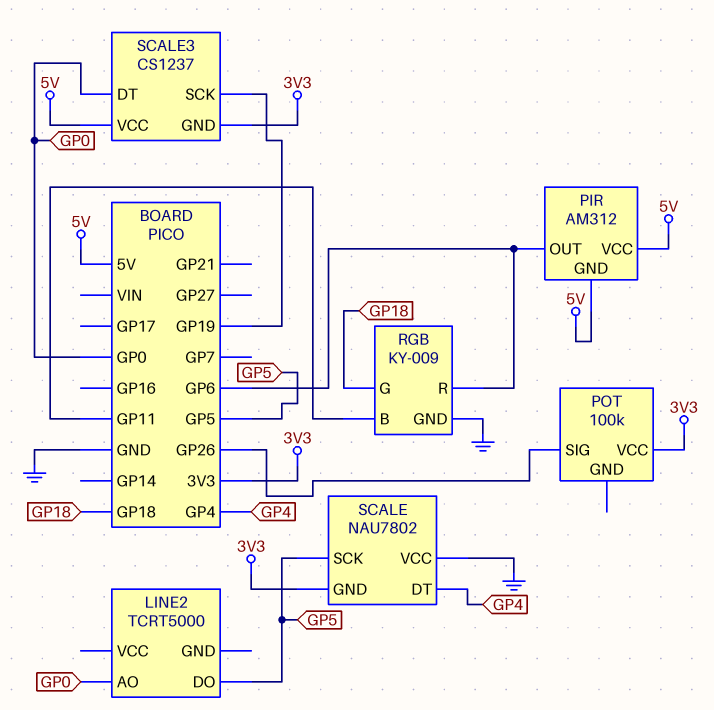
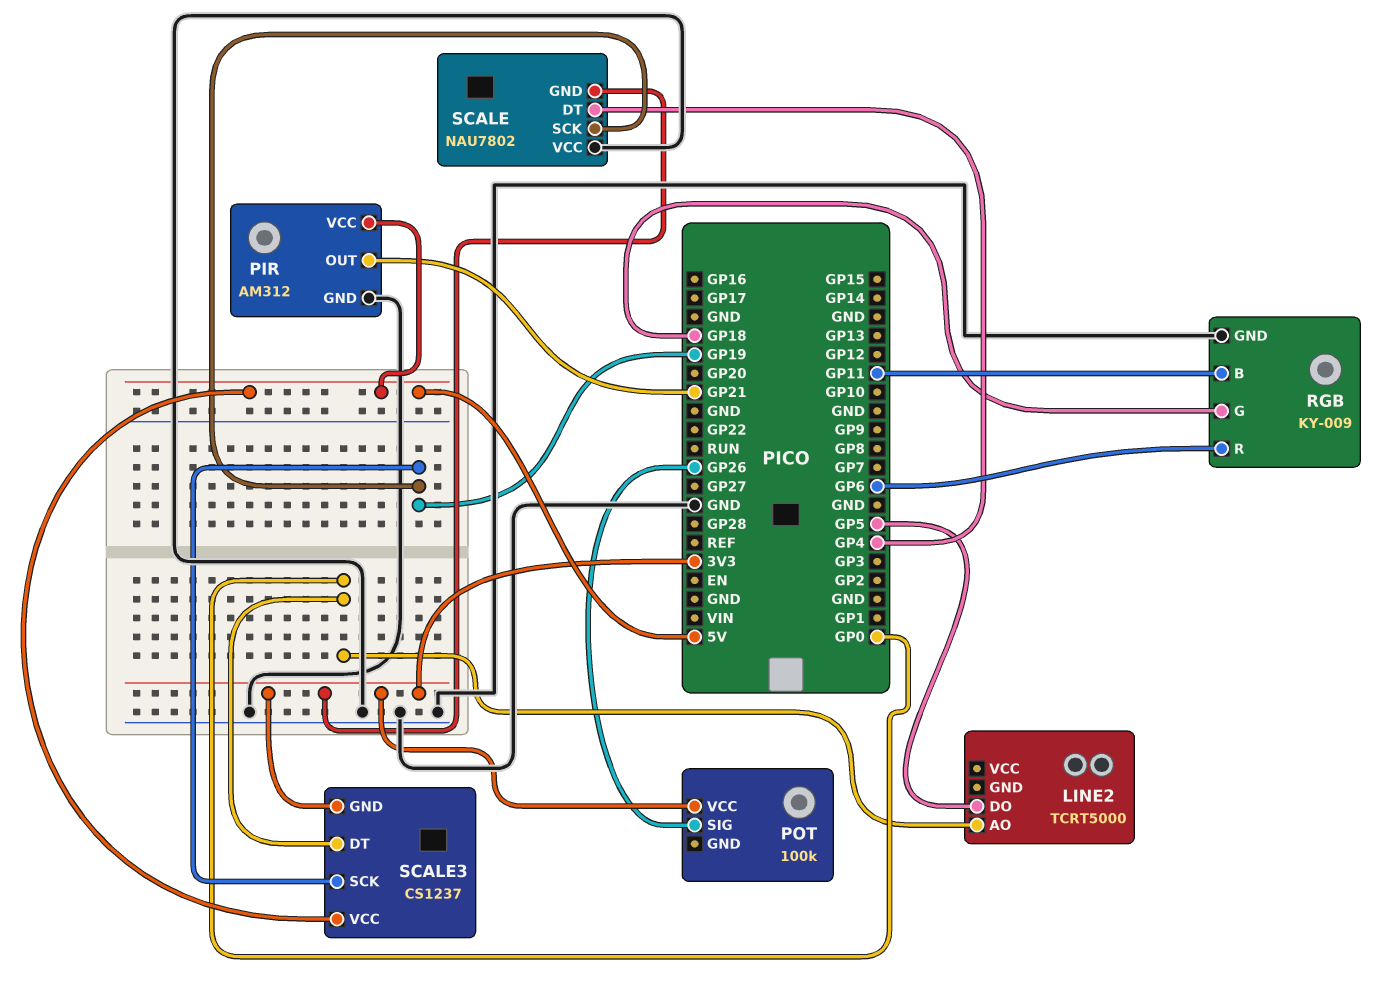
PIR pin GND: 5V -> GND
PIR pin OUT: GP6 -> GP21
SCALE pin SCK: GP5 -> GP19

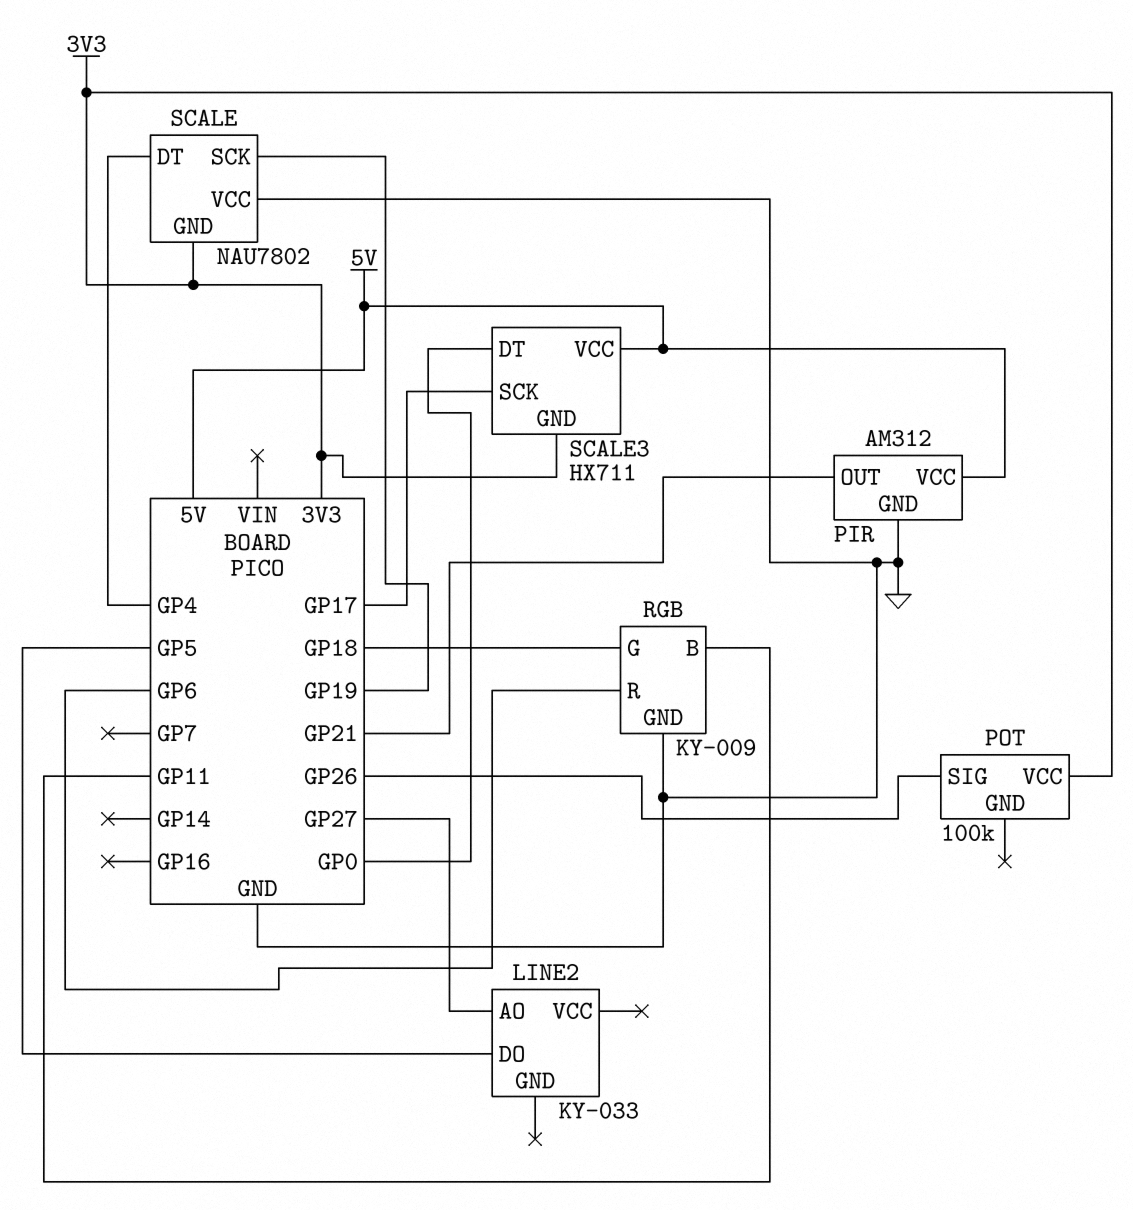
LINE2: TCRT5000 -> KY-033
LINE2 pin AO: GP0 -> GP27
SCALE3: CS1237 -> HX711
SCALE3 pin SCK: GP19 -> GP17

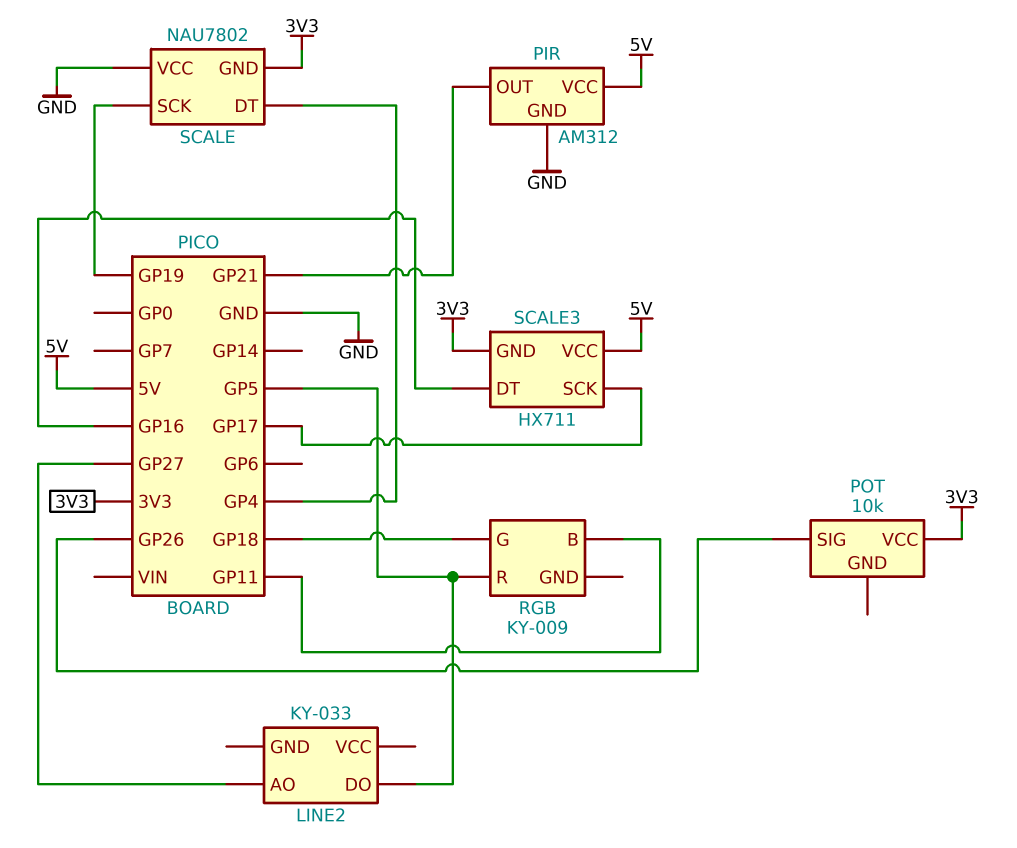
POT: 100k -> 10k
RGB pin GND: GND -> none
RGB pin R: GP6 -> GP5
SCALE3 pin DT: GP0 -> GP16

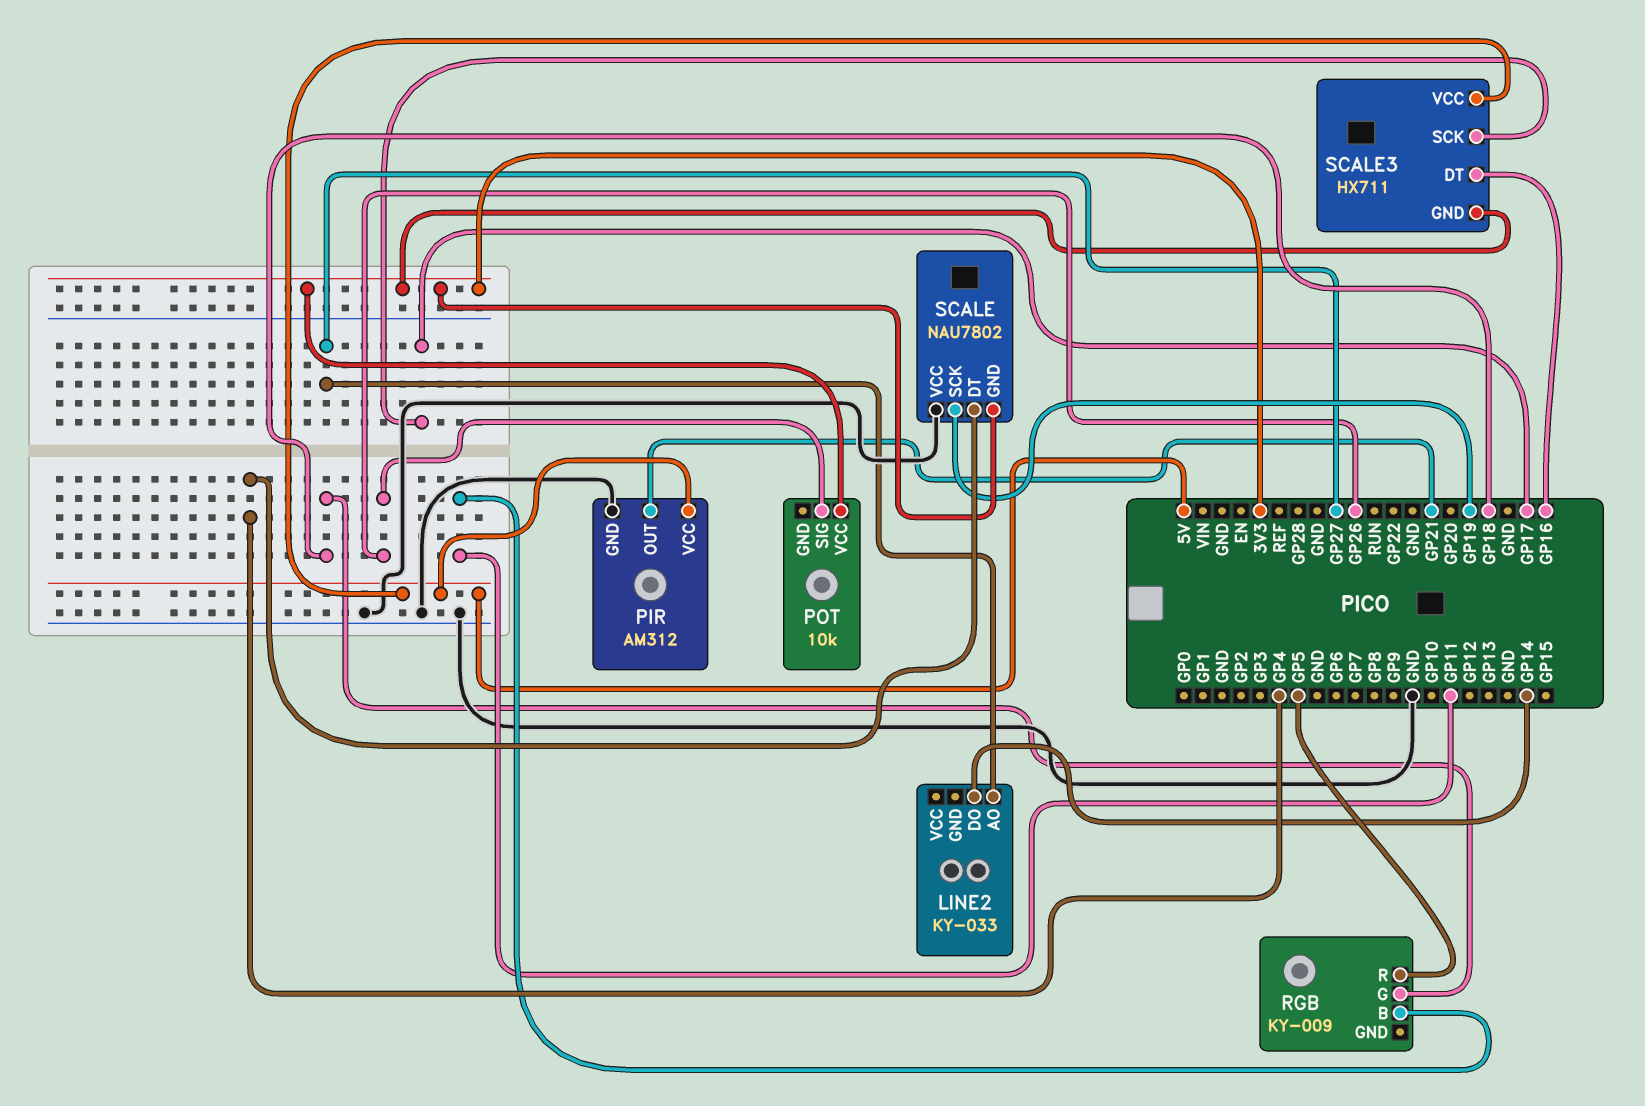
LINE2 pin DO: GP5 -> GP14

